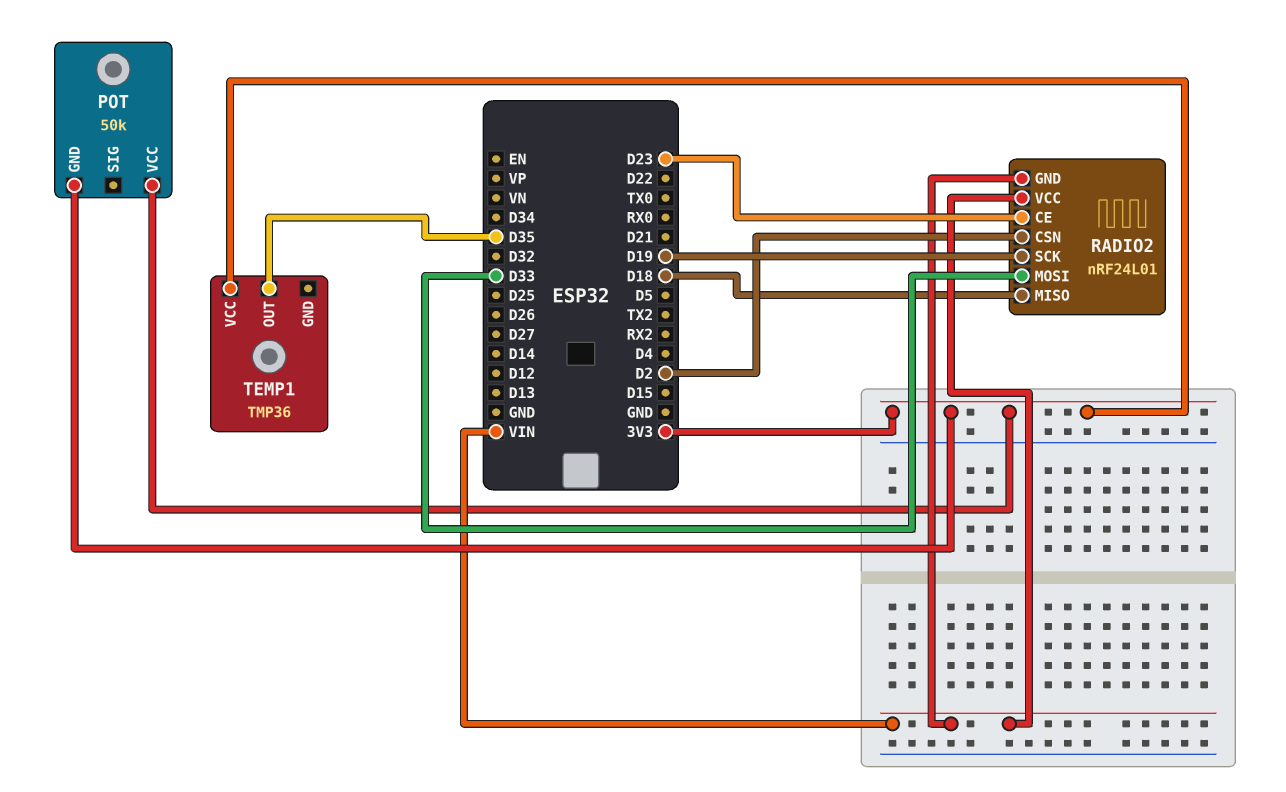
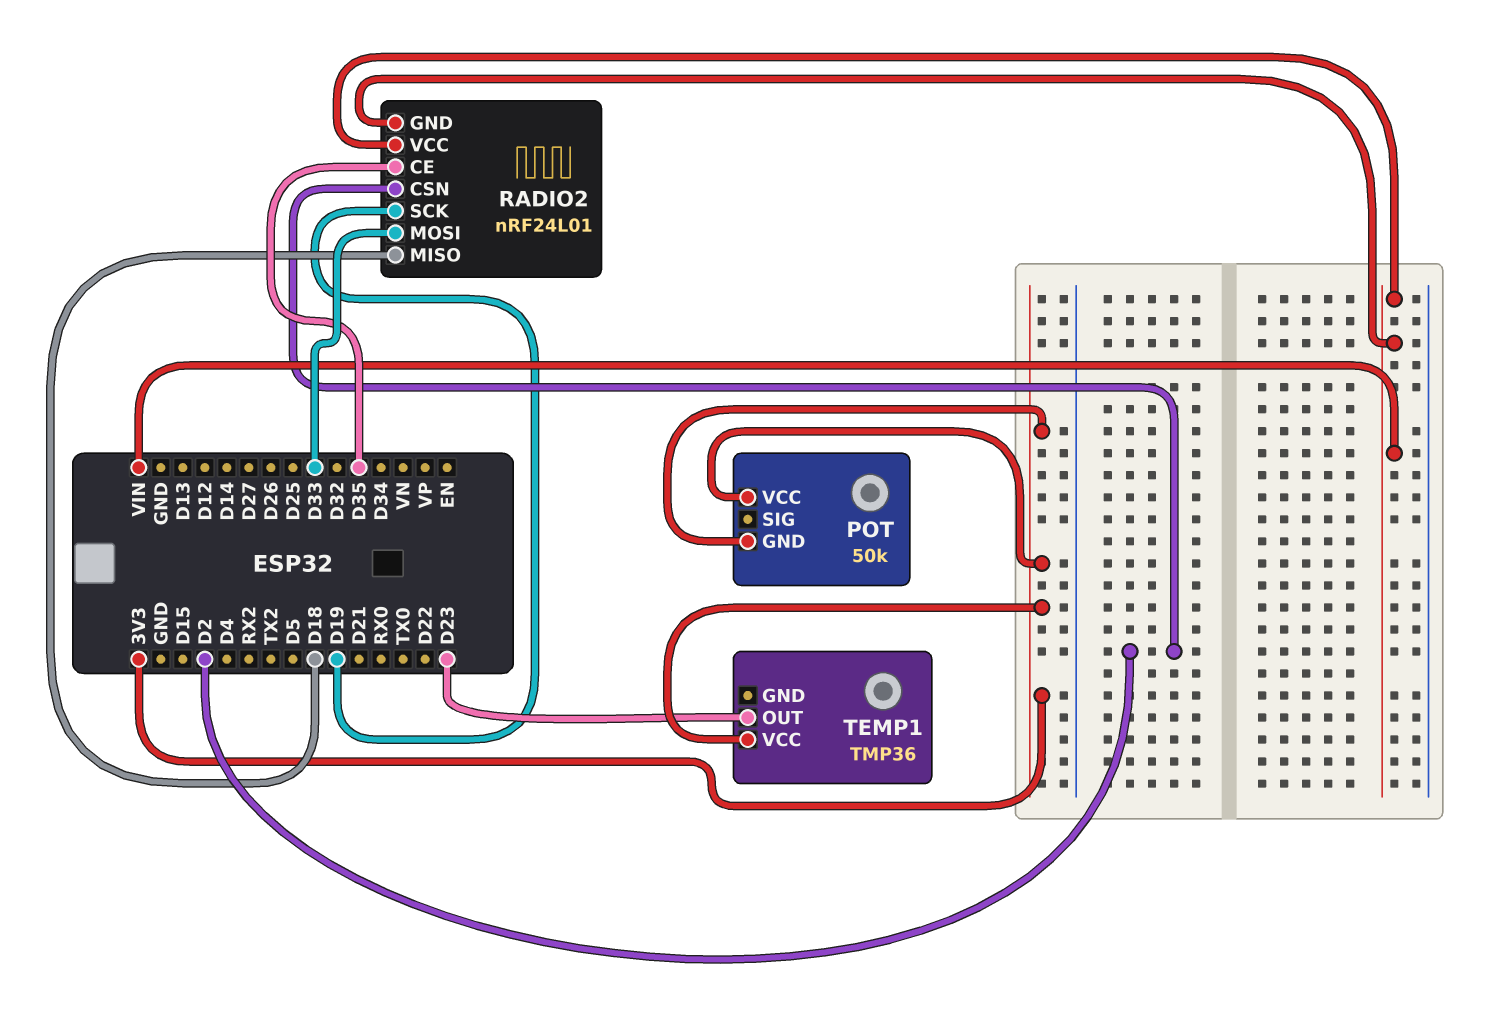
RADIO2 pin CE: D23 -> D35
TEMP1 pin OUT: D35 -> D23

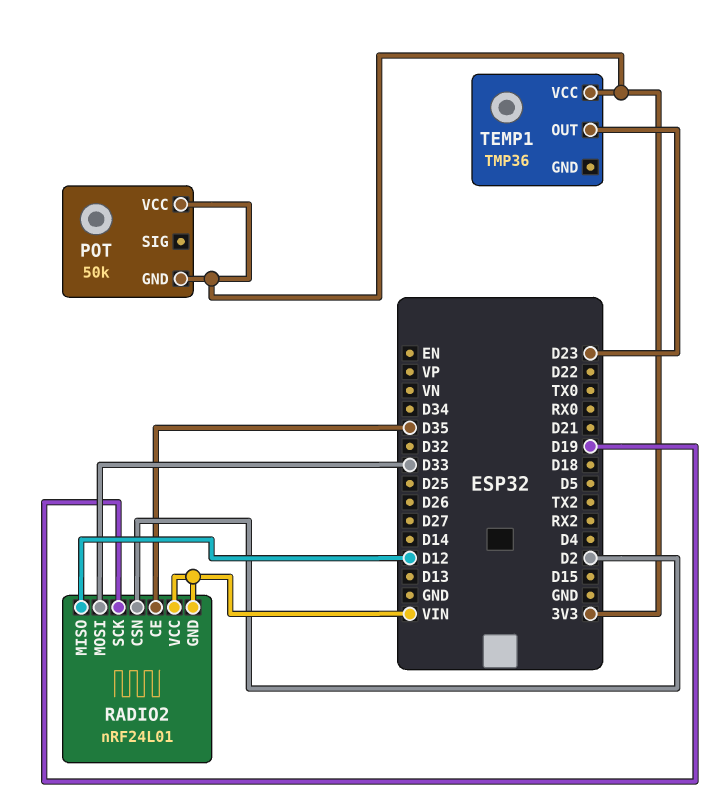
RADIO2 pin MISO: D18 -> D12

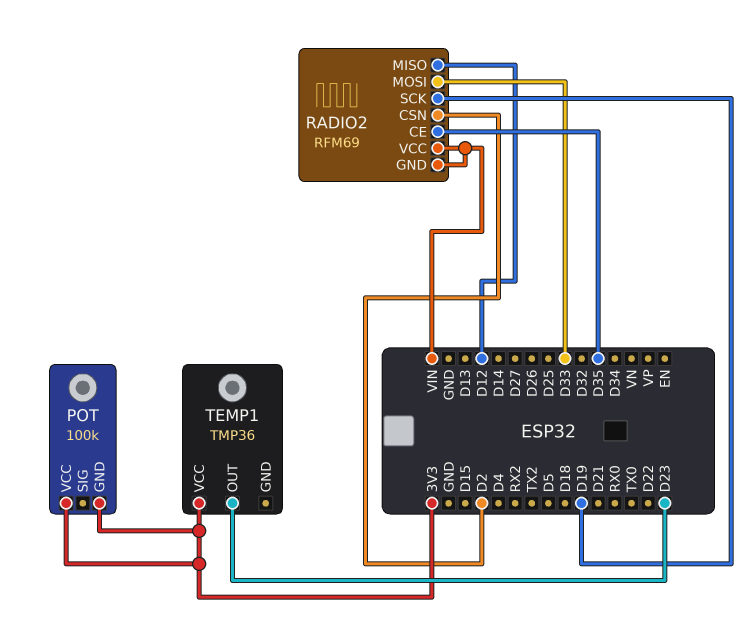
POT: 50k -> 100k
RADIO2: nRF24L01 -> RFM69

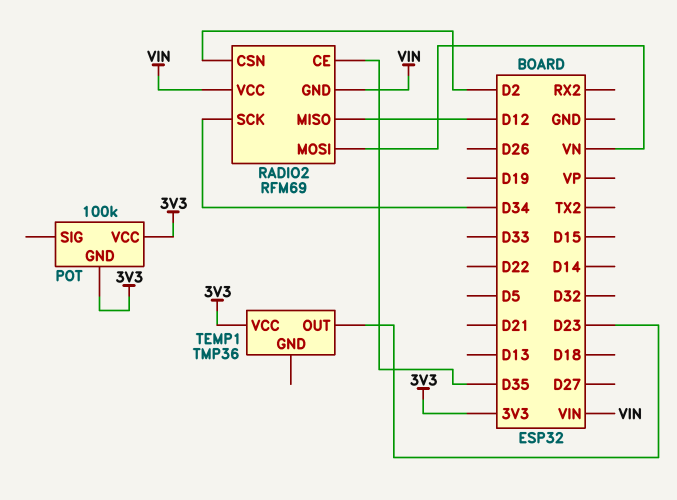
RADIO2 pin MOSI: D33 -> VN
RADIO2 pin SCK: D19 -> D34

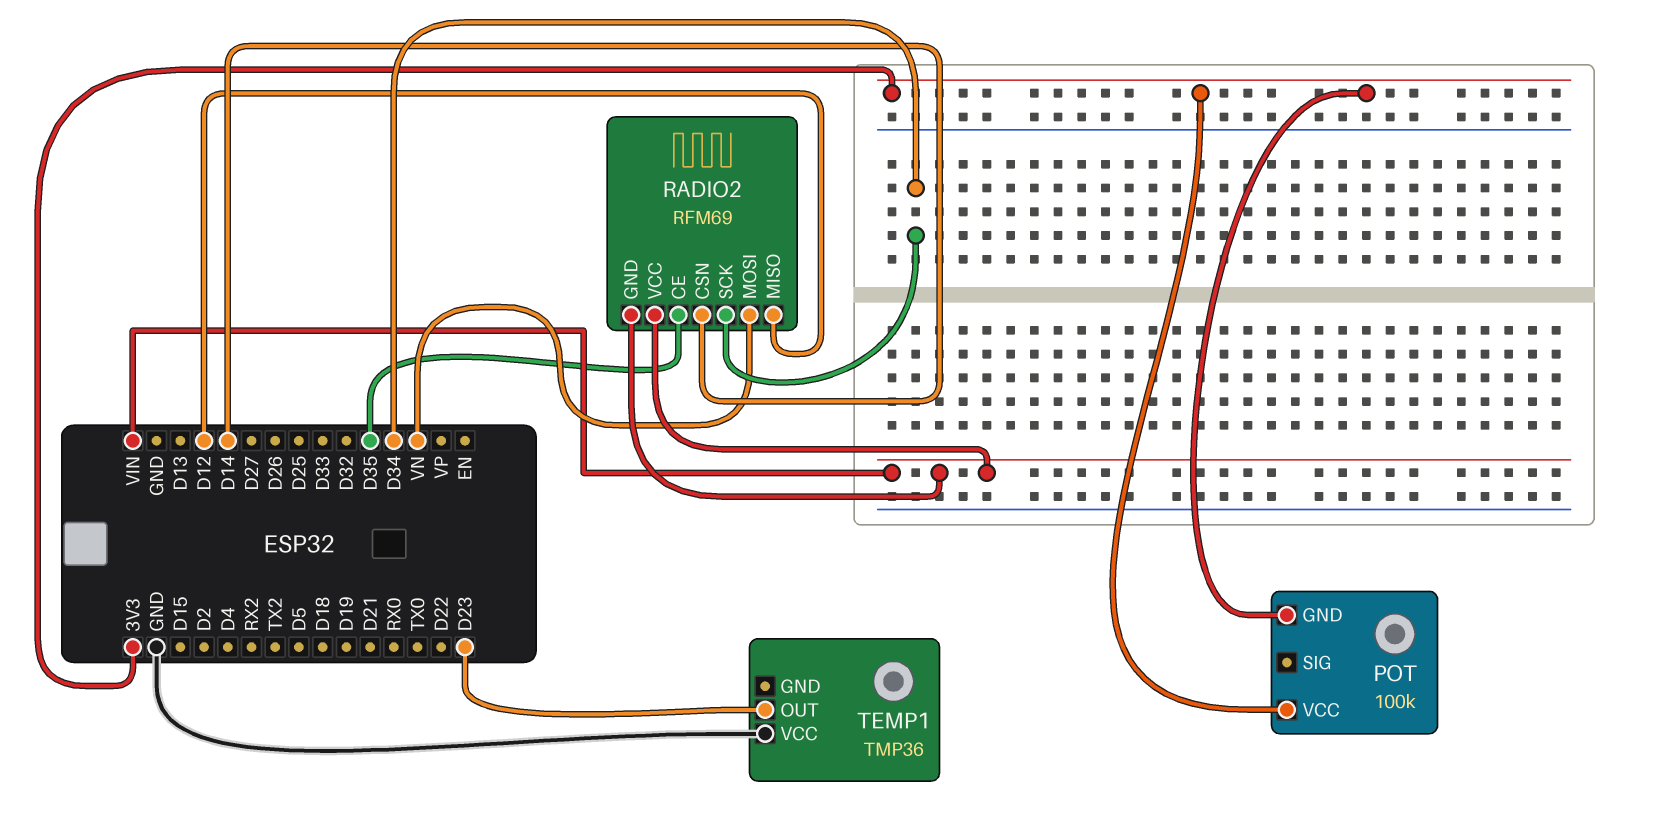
RADIO2 pin CSN: D2 -> D14
TEMP1 pin VCC: 3V3 -> GND

